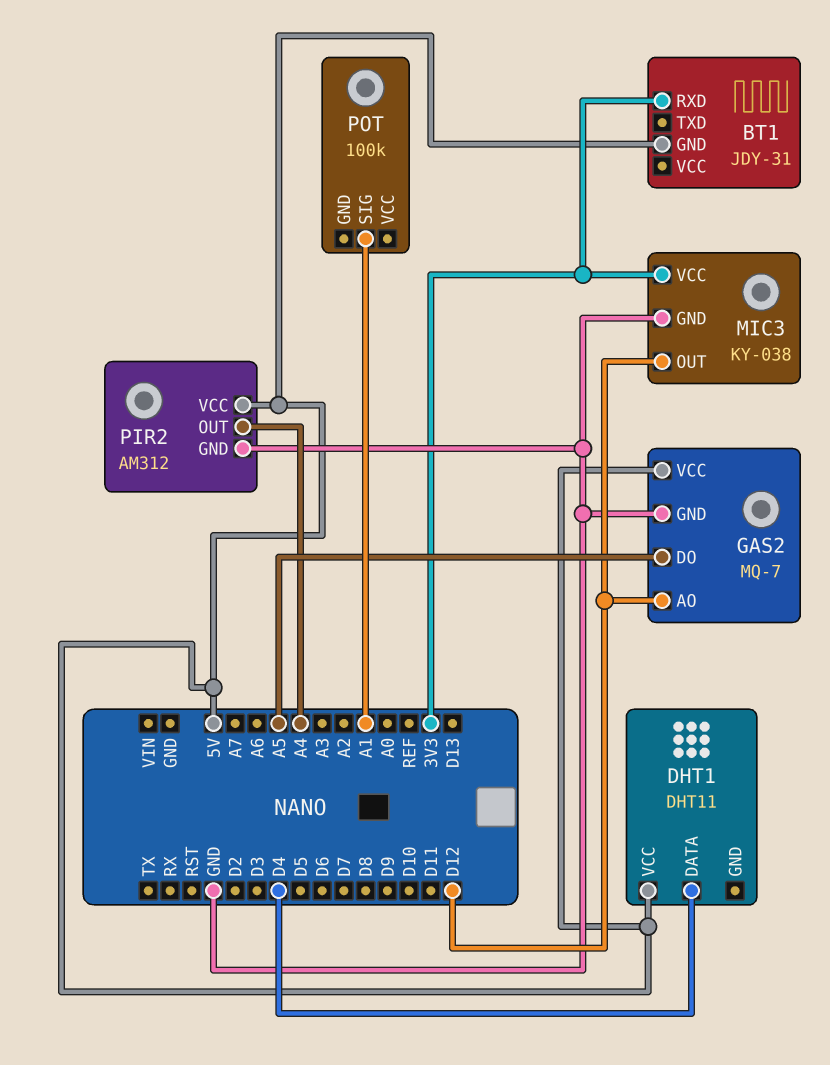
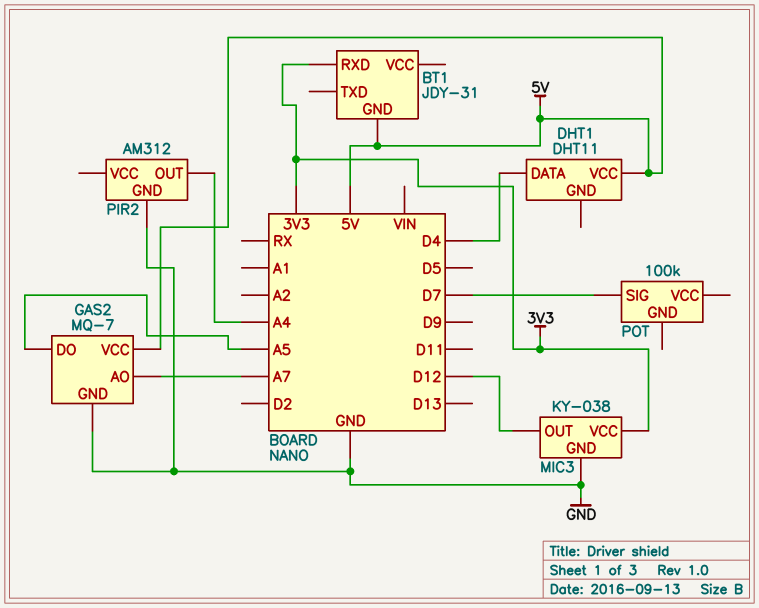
GAS2 pin AO: D12 -> A7
PIR2 pin VCC: 5V -> none
POT pin SIG: A1 -> D7

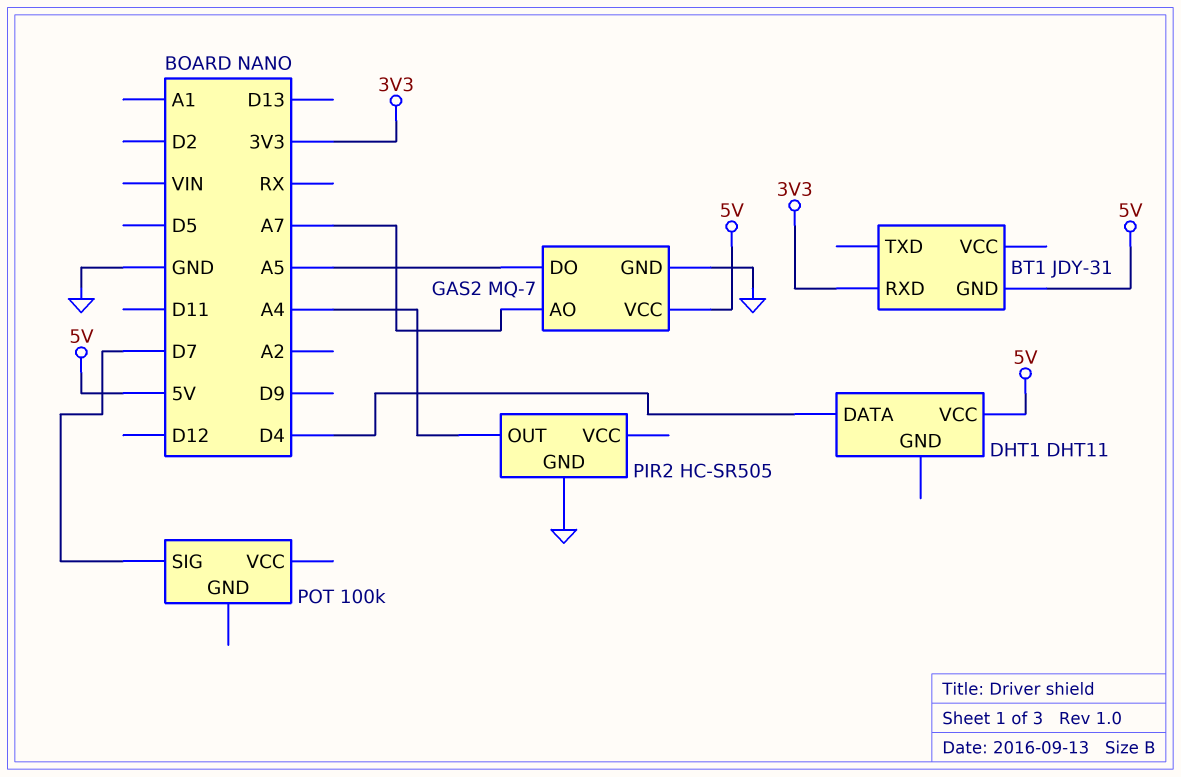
MIC3: KY-038 -> none
MIC3 pin GND: GND -> none
MIC3 pin OUT: D12 -> none
MIC3 pin VCC: 3V3 -> none
PIR2: AM312 -> HC-SR505

